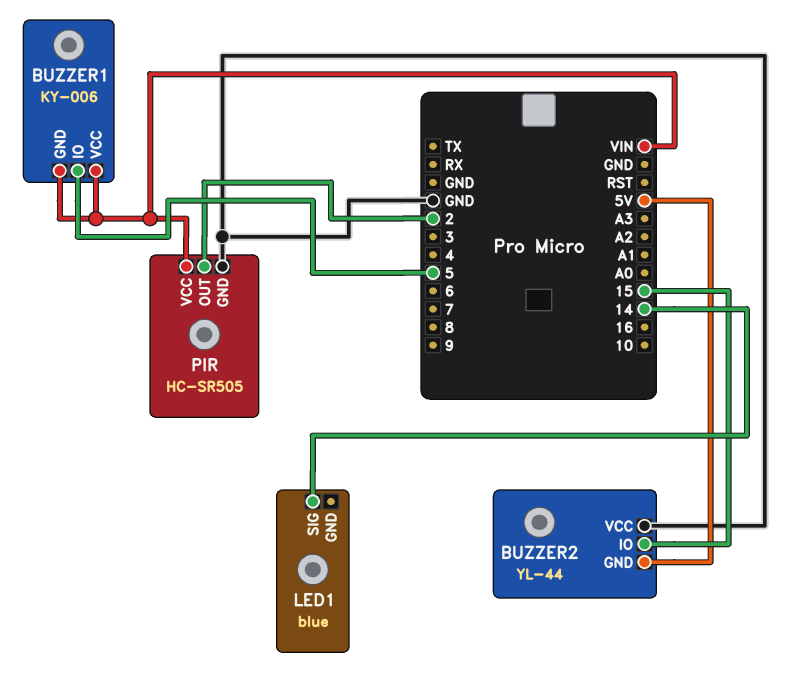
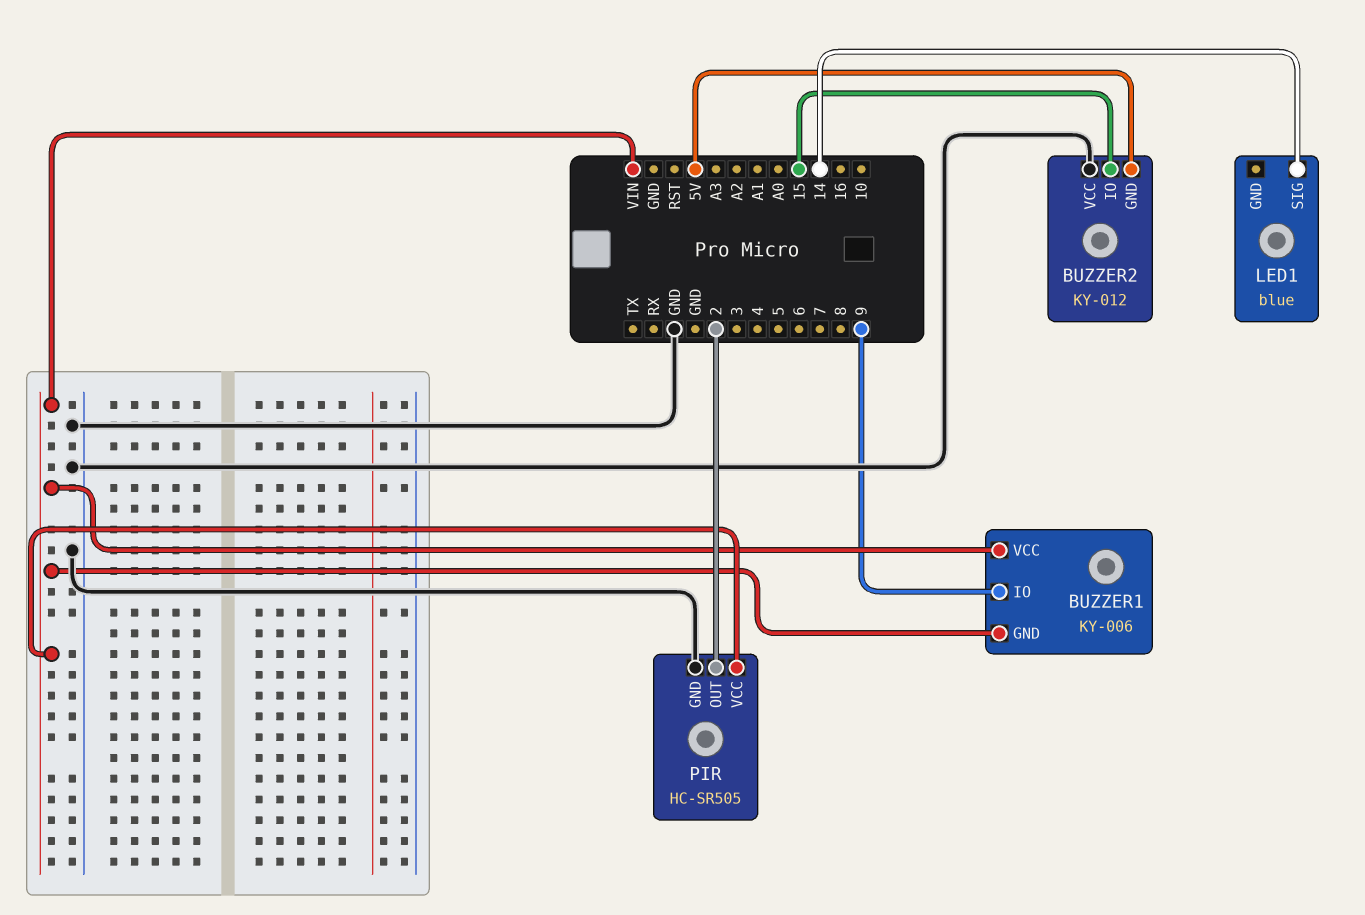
BUZZER1 pin IO: 5 -> 9
BUZZER2: YL-44 -> KY-012

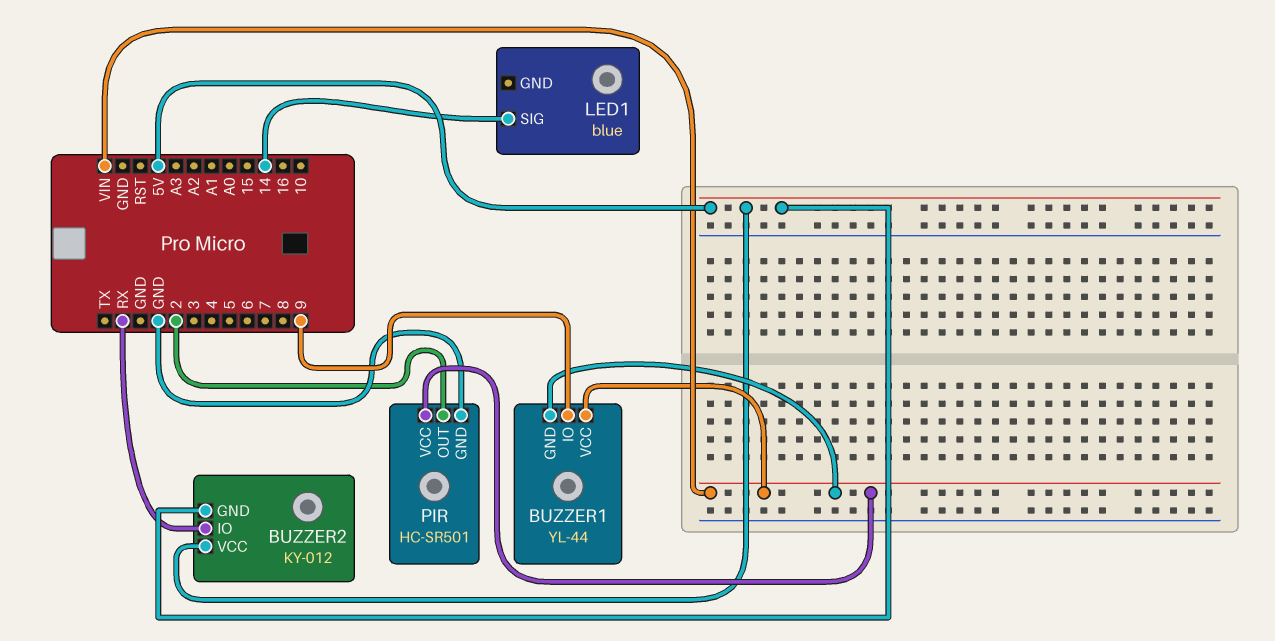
BUZZER1: KY-006 -> YL-44
BUZZER2 pin IO: 15 -> RX
BUZZER2 pin VCC: GND -> 5V
PIR: HC-SR505 -> HC-SR501

